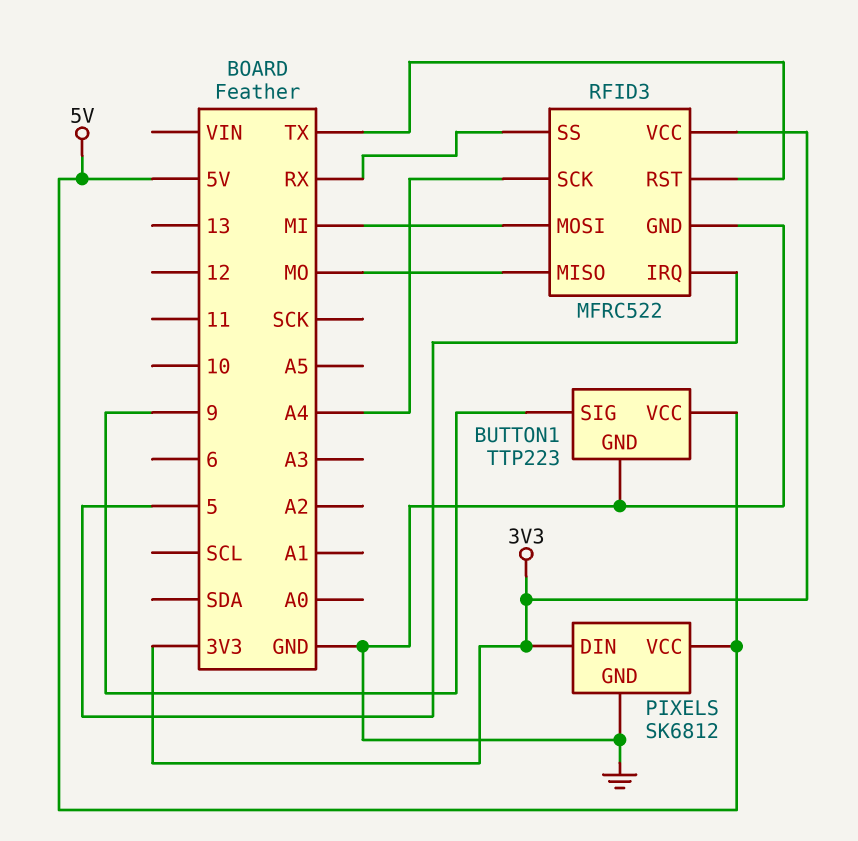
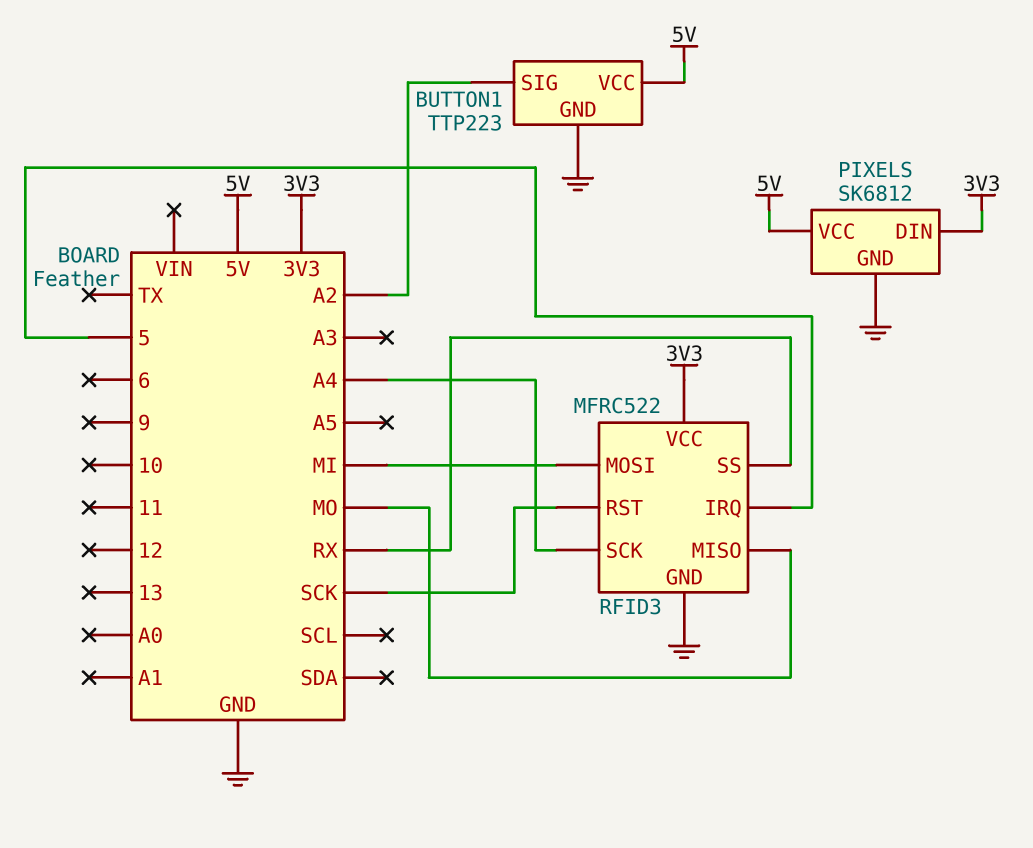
BUTTON1 pin SIG: 9 -> A2
RFID3 pin RST: TX -> SCK

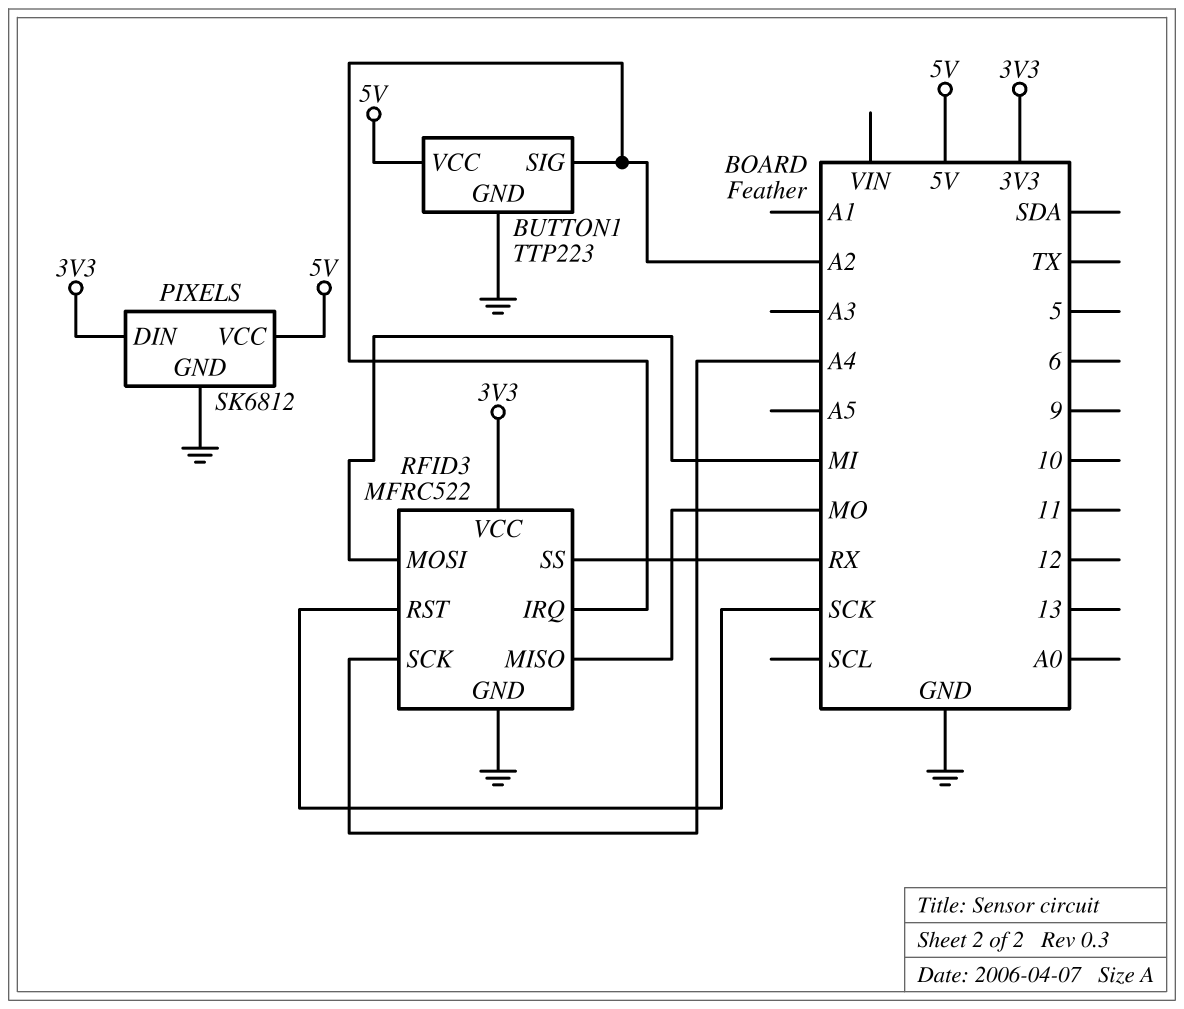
RFID3 pin IRQ: 5 -> A2

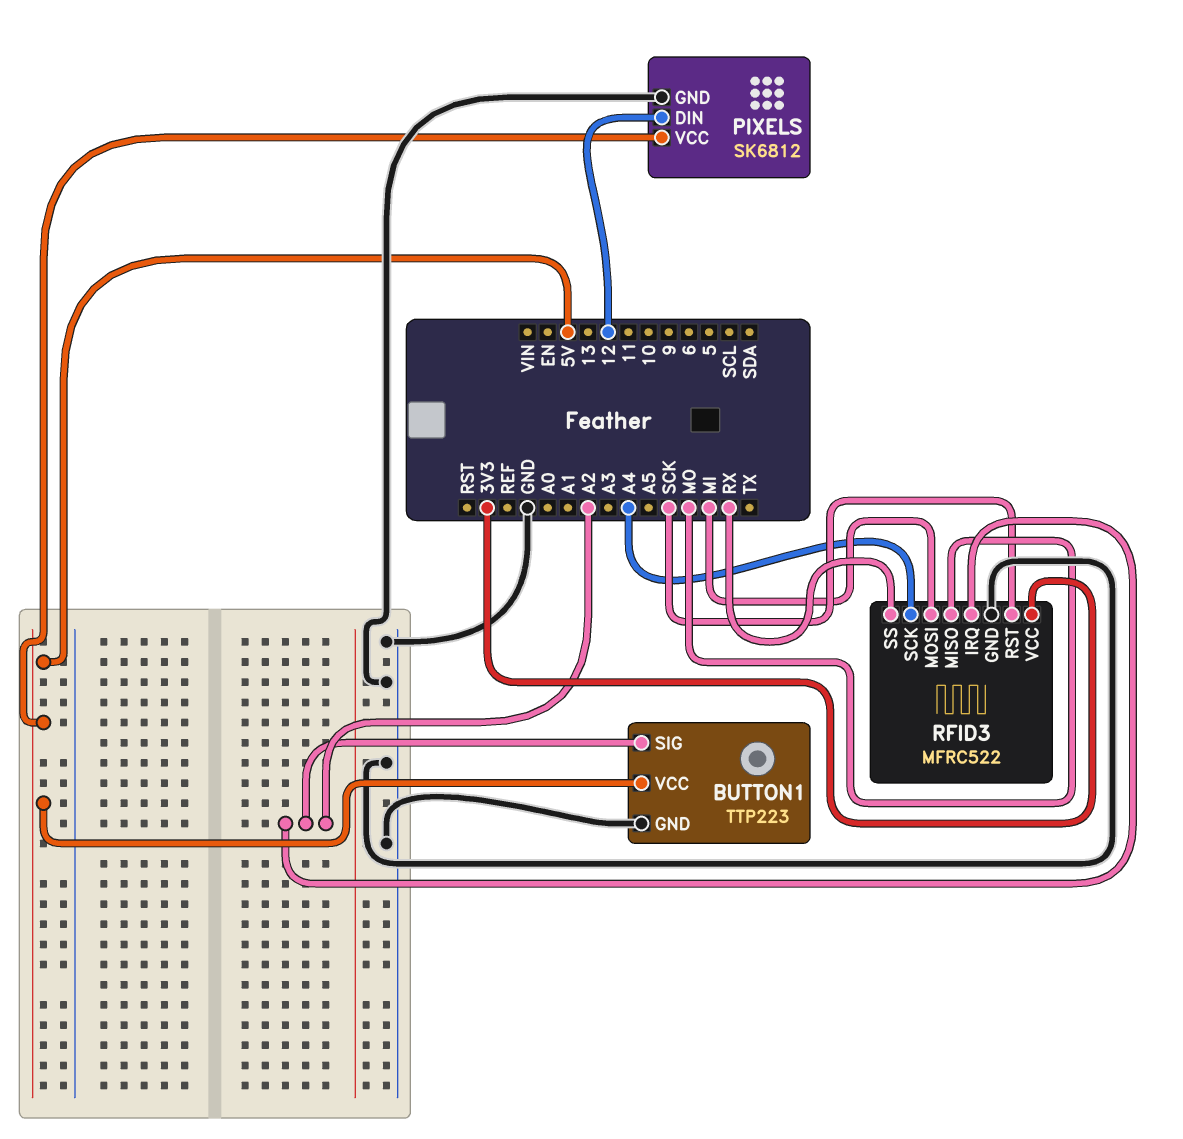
PIXELS pin DIN: 3V3 -> 12

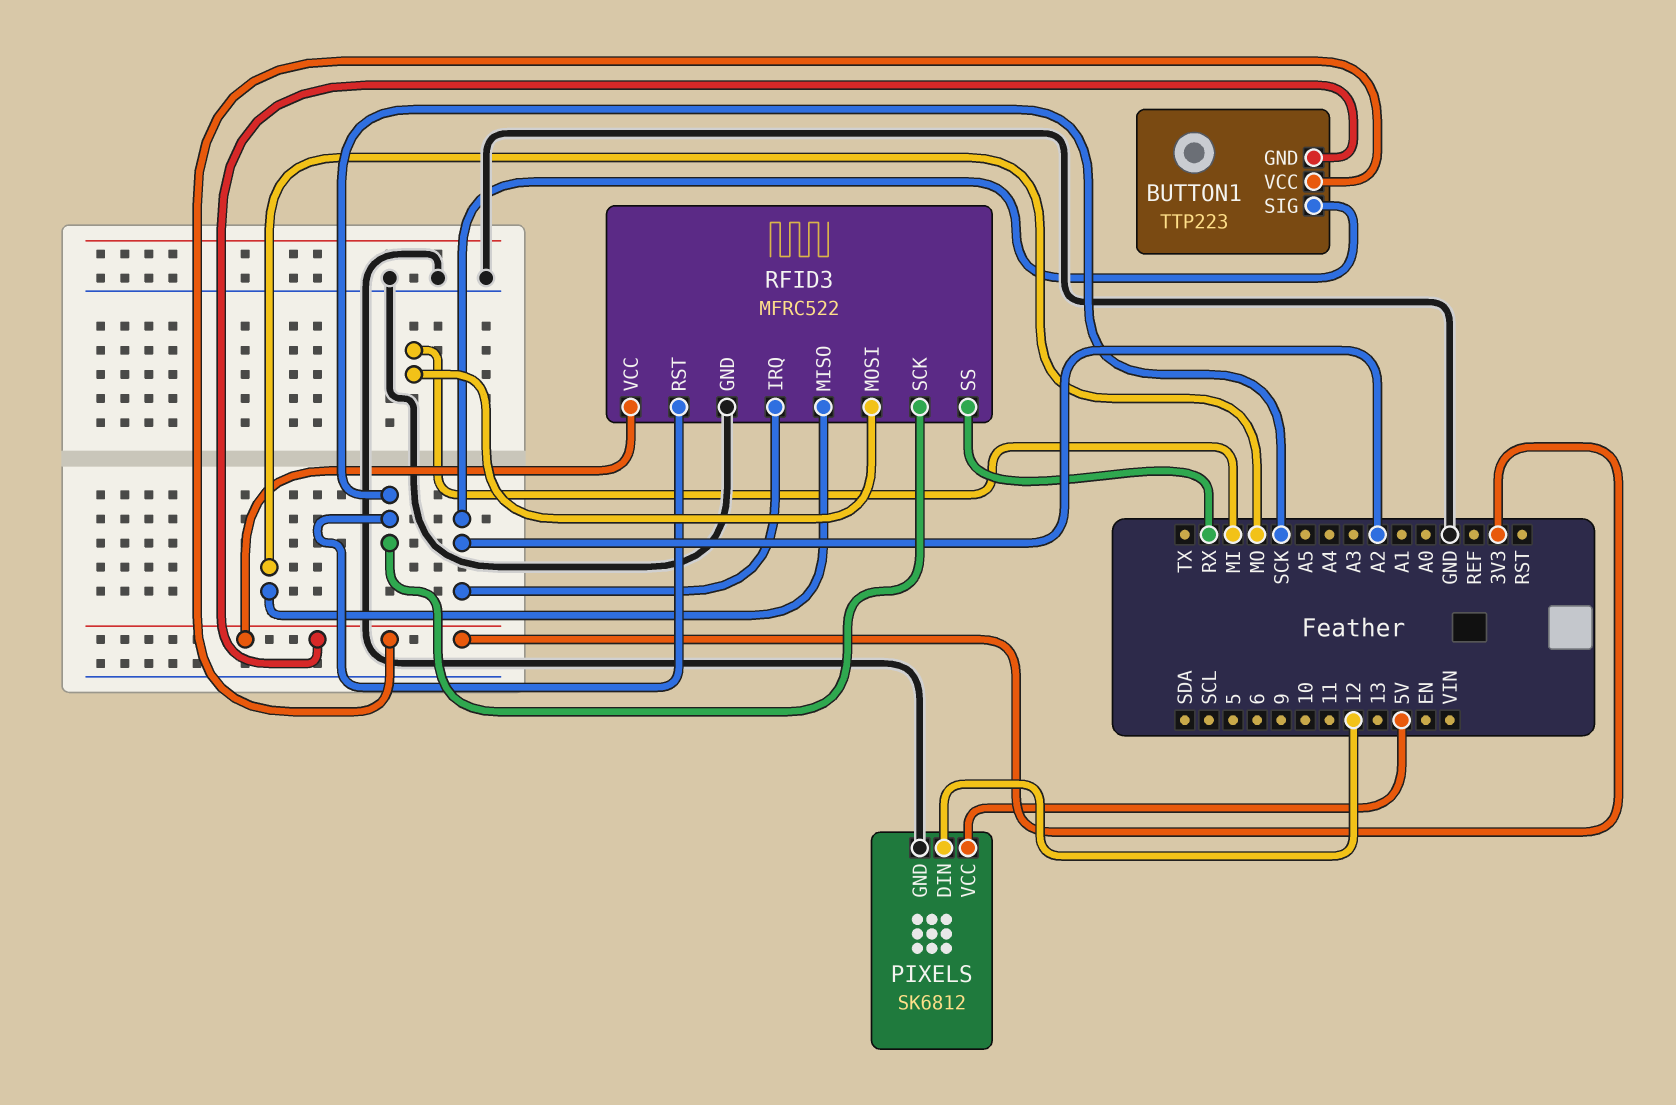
BUTTON1 pin GND: GND -> 3V3
BUTTON1 pin VCC: 5V -> 3V3
RFID3 pin SCK: A4 -> SCK

